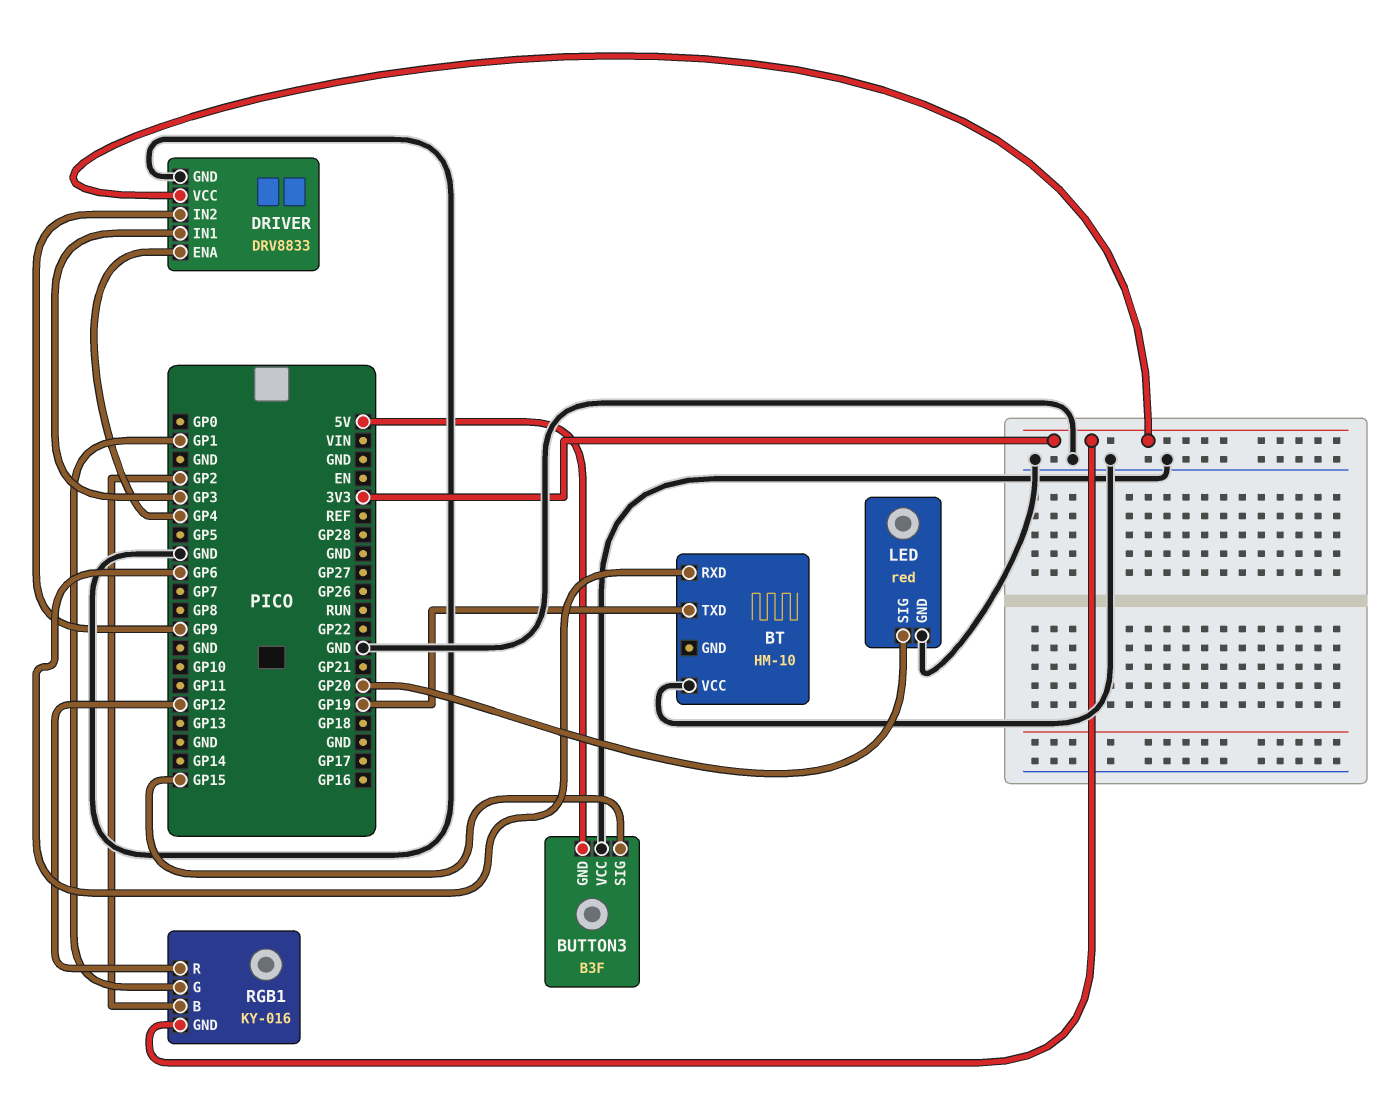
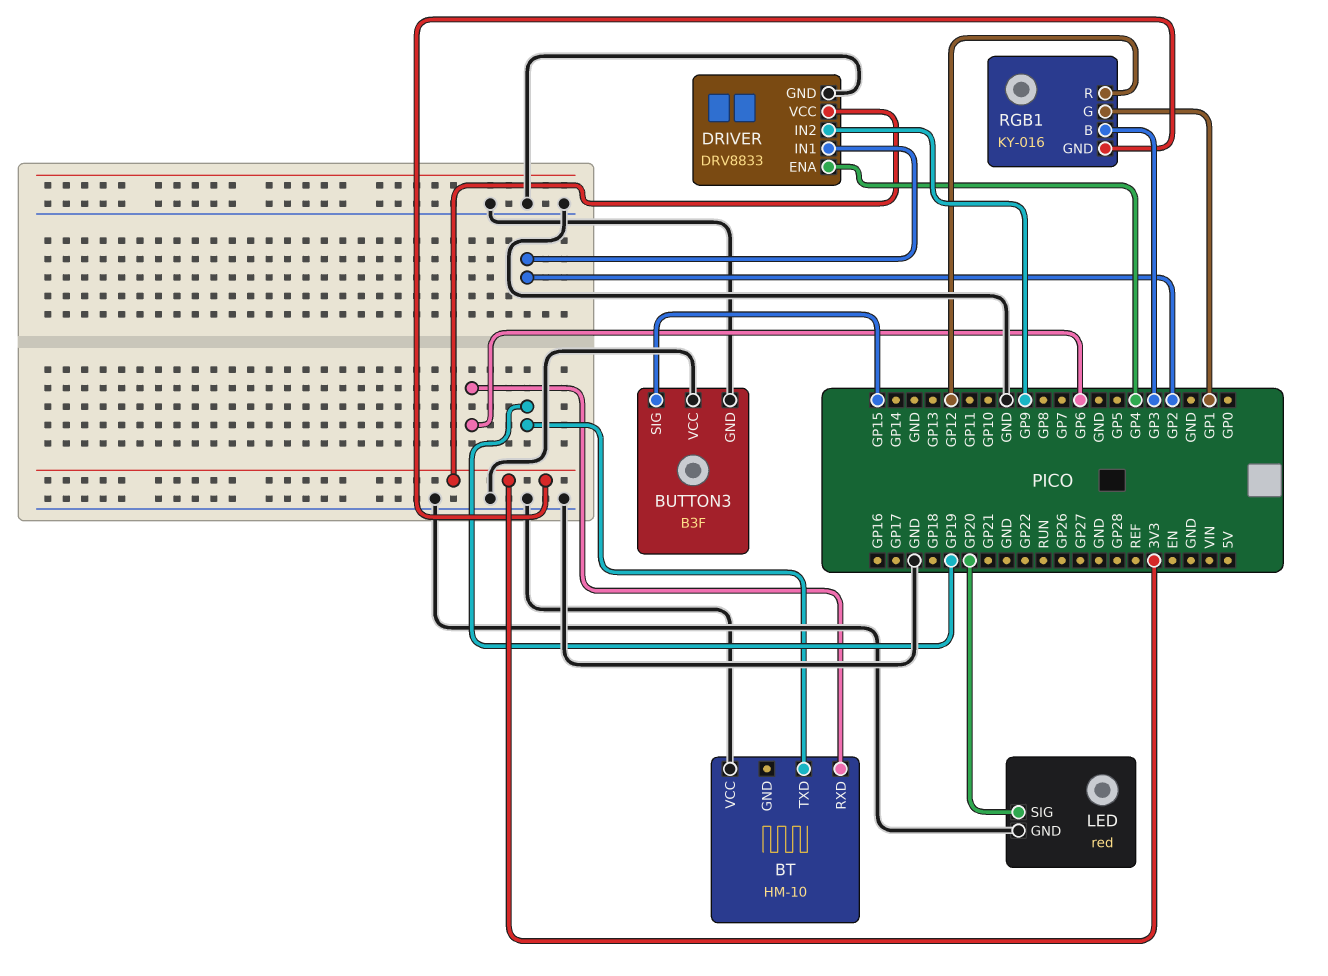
BUTTON3 pin GND: 5V -> GND
DRIVER pin IN1: GP3 -> GP2
RGB1 pin B: GP2 -> GP3

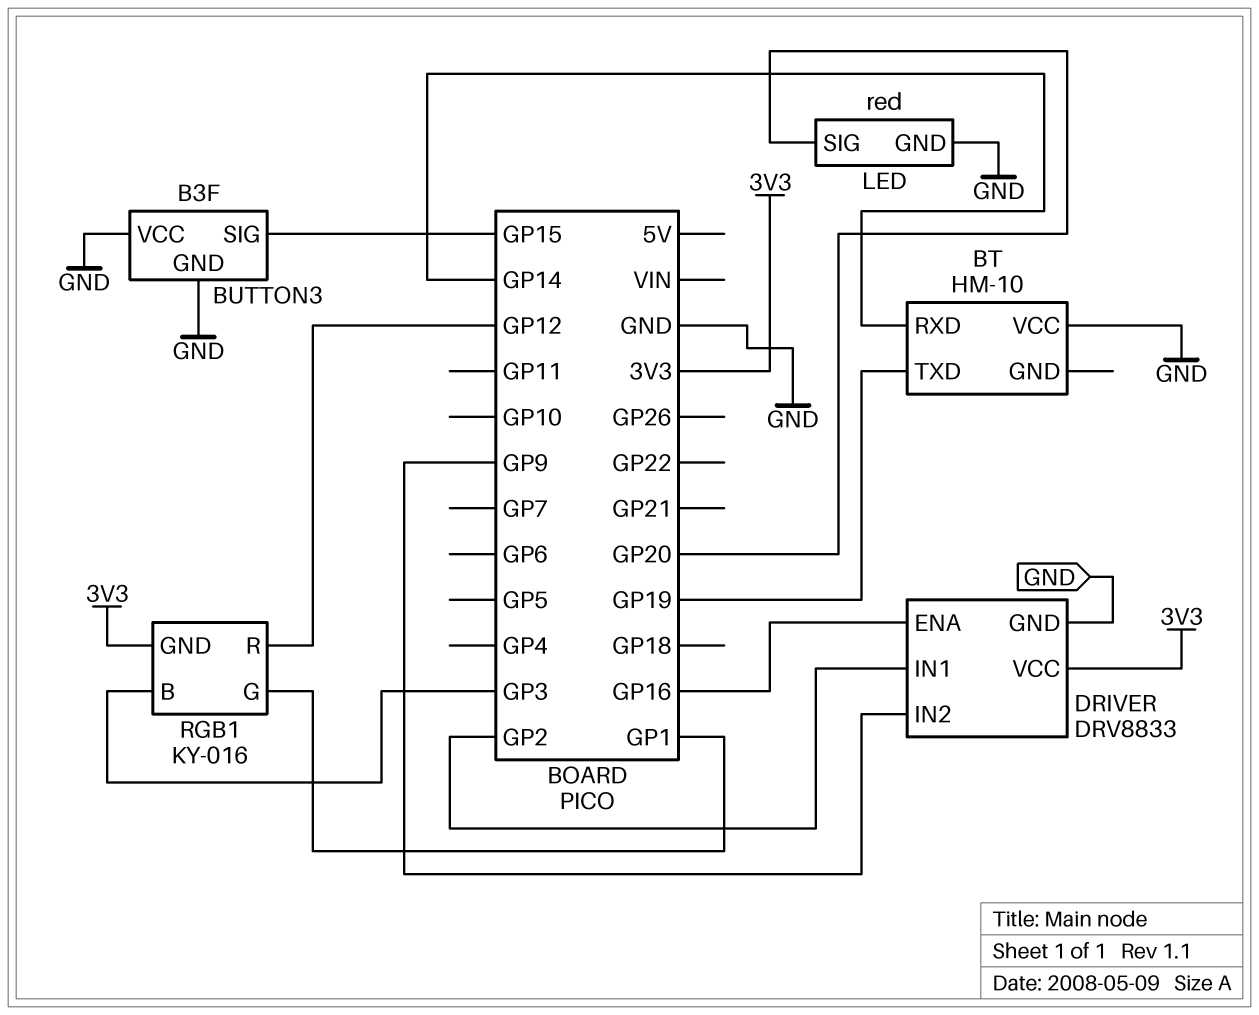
BT pin RXD: GP6 -> GP14
DRIVER pin ENA: GP4 -> GP16

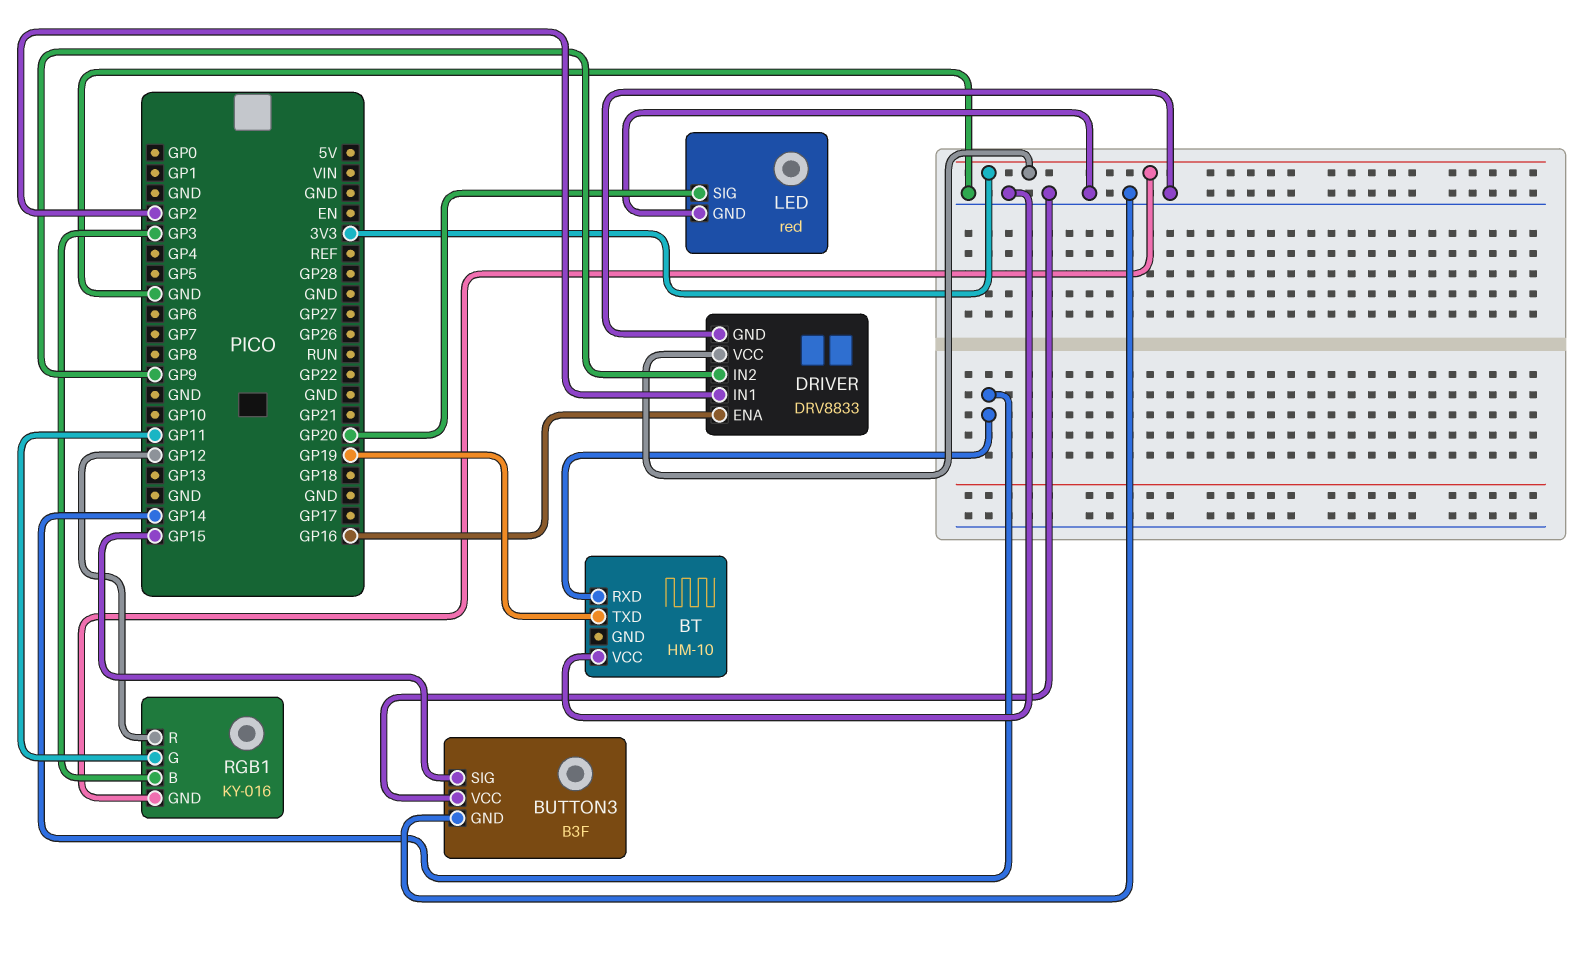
RGB1 pin G: GP1 -> GP11

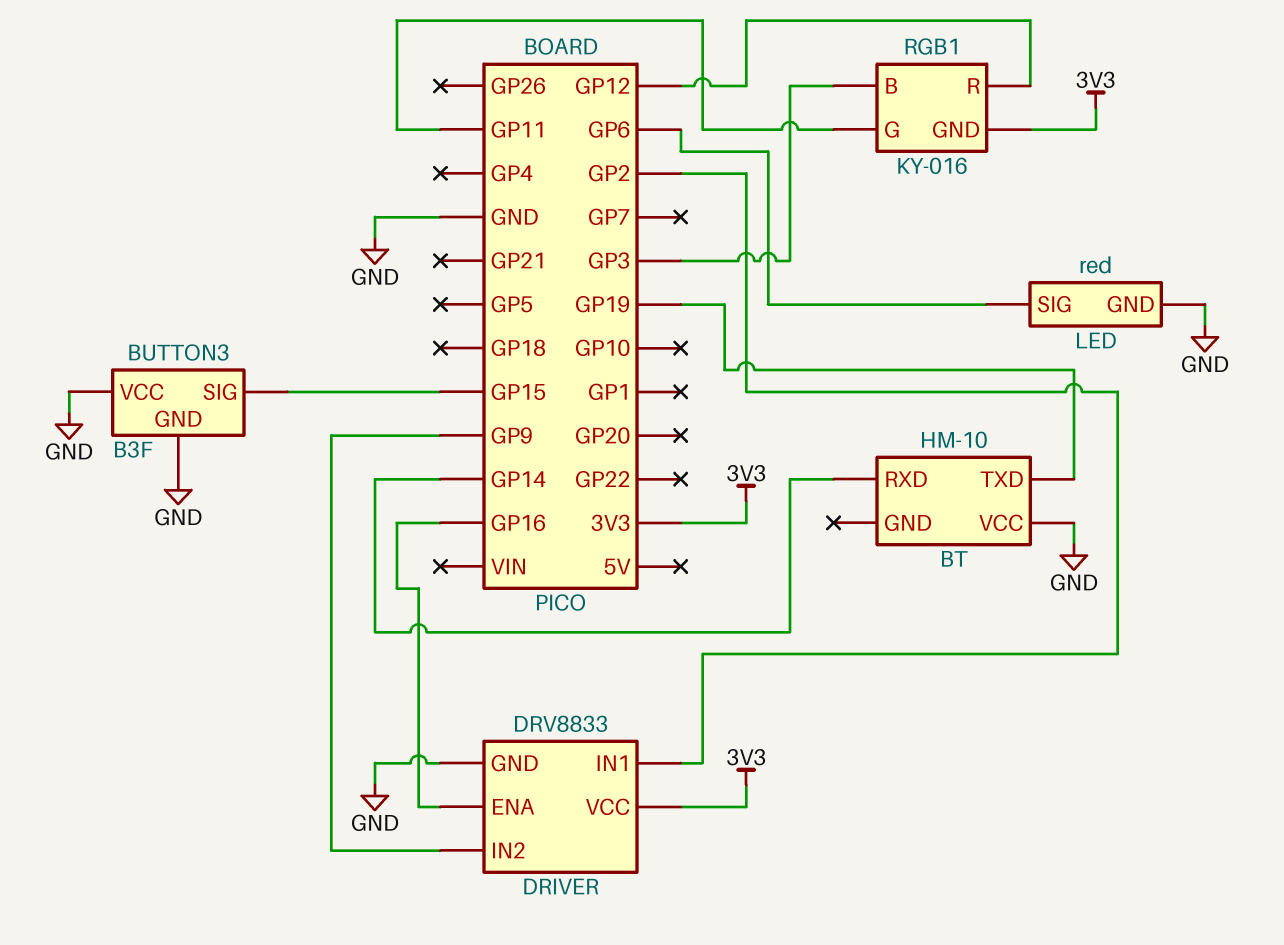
LED pin SIG: GP20 -> GP6

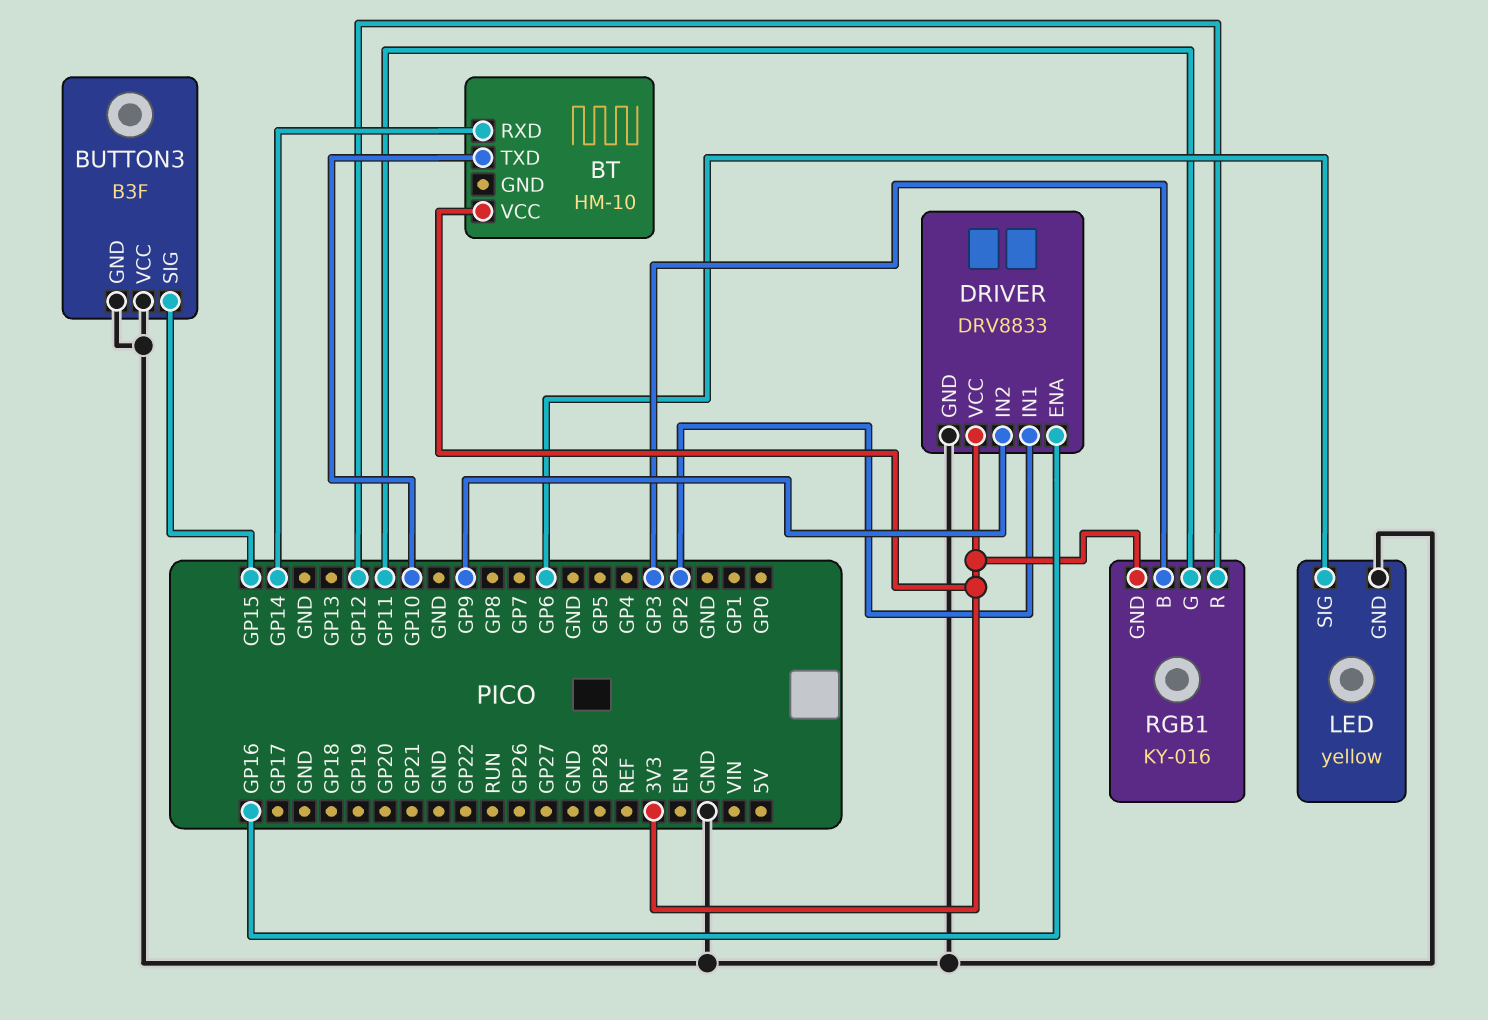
BT pin TXD: GP19 -> GP10
BT pin VCC: GND -> 3V3
LED: red -> yellow

